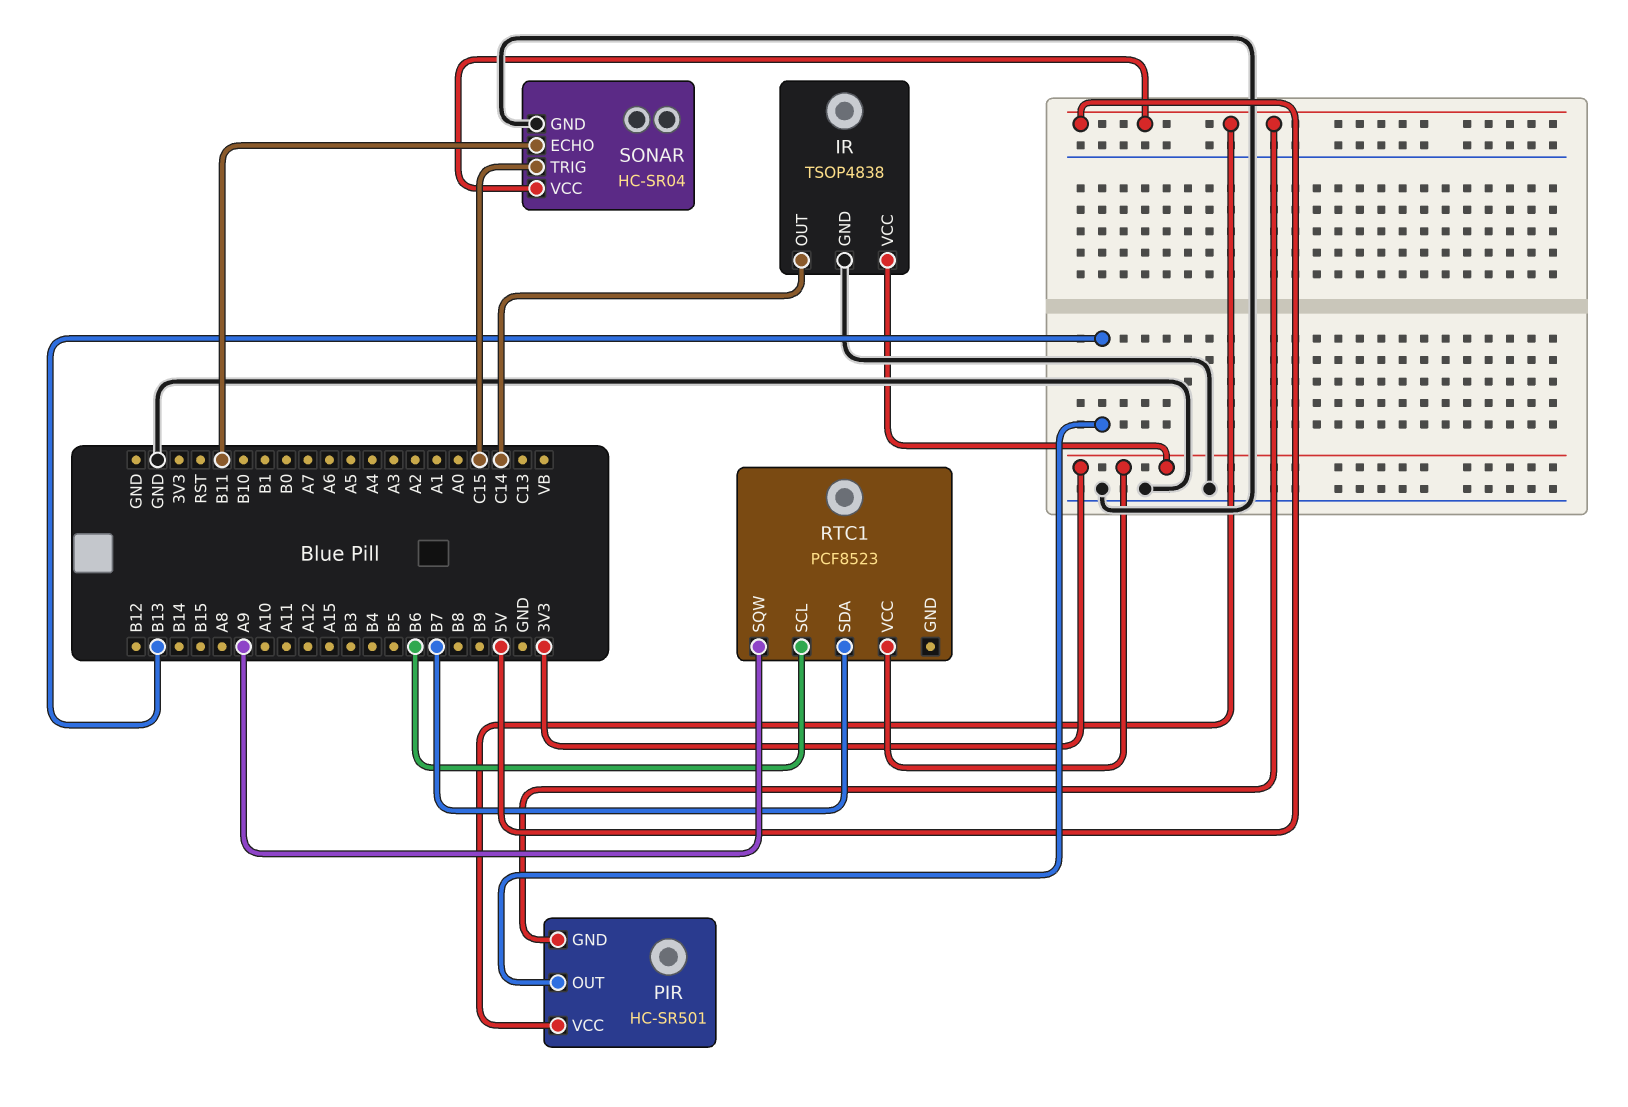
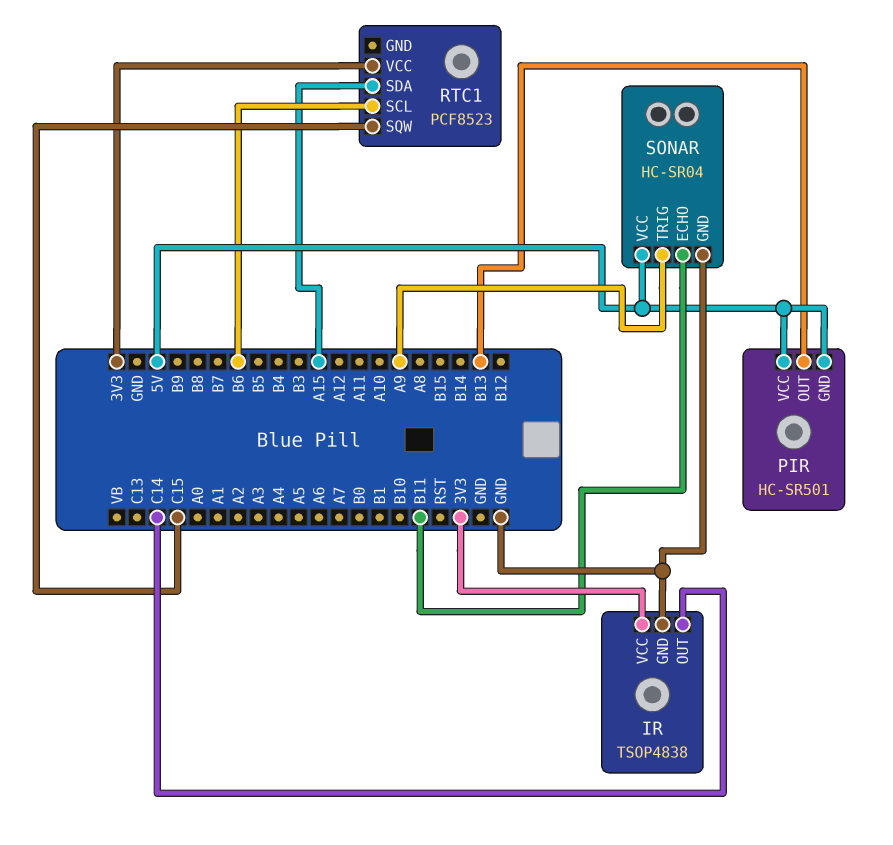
RTC1 pin SDA: B7 -> A15
RTC1 pin SQW: A9 -> C15
SONAR pin TRIG: C15 -> A9

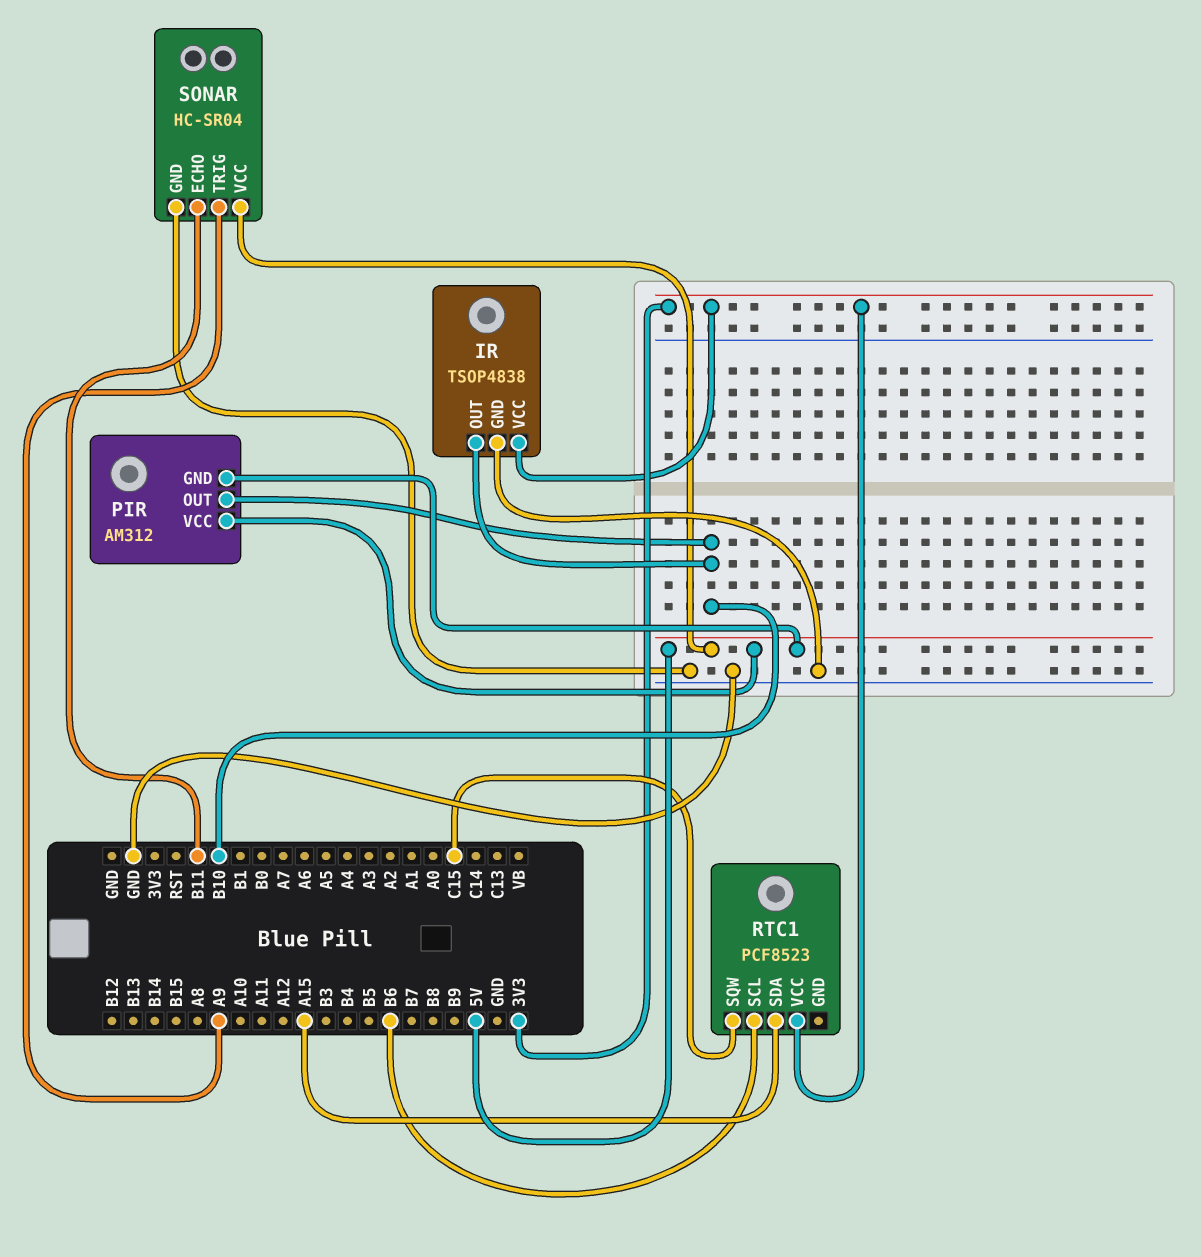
IR pin OUT: C14 -> B10
PIR: HC-SR501 -> AM312
PIR pin OUT: B13 -> B10

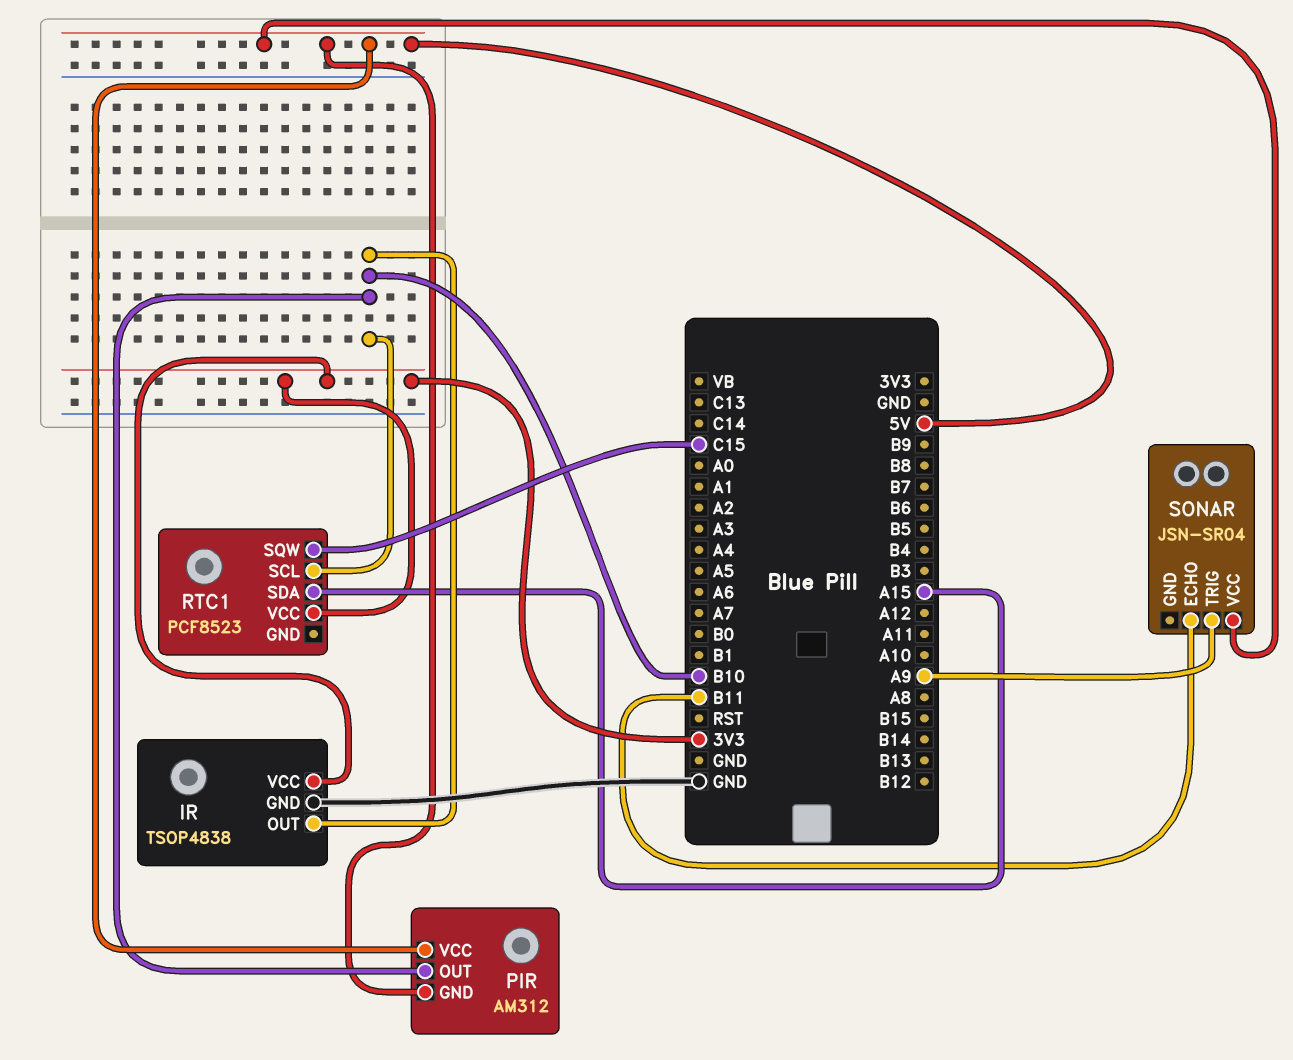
RTC1 pin SCL: B6 -> B10
SONAR: HC-SR04 -> JSN-SR04
SONAR pin GND: GND -> none

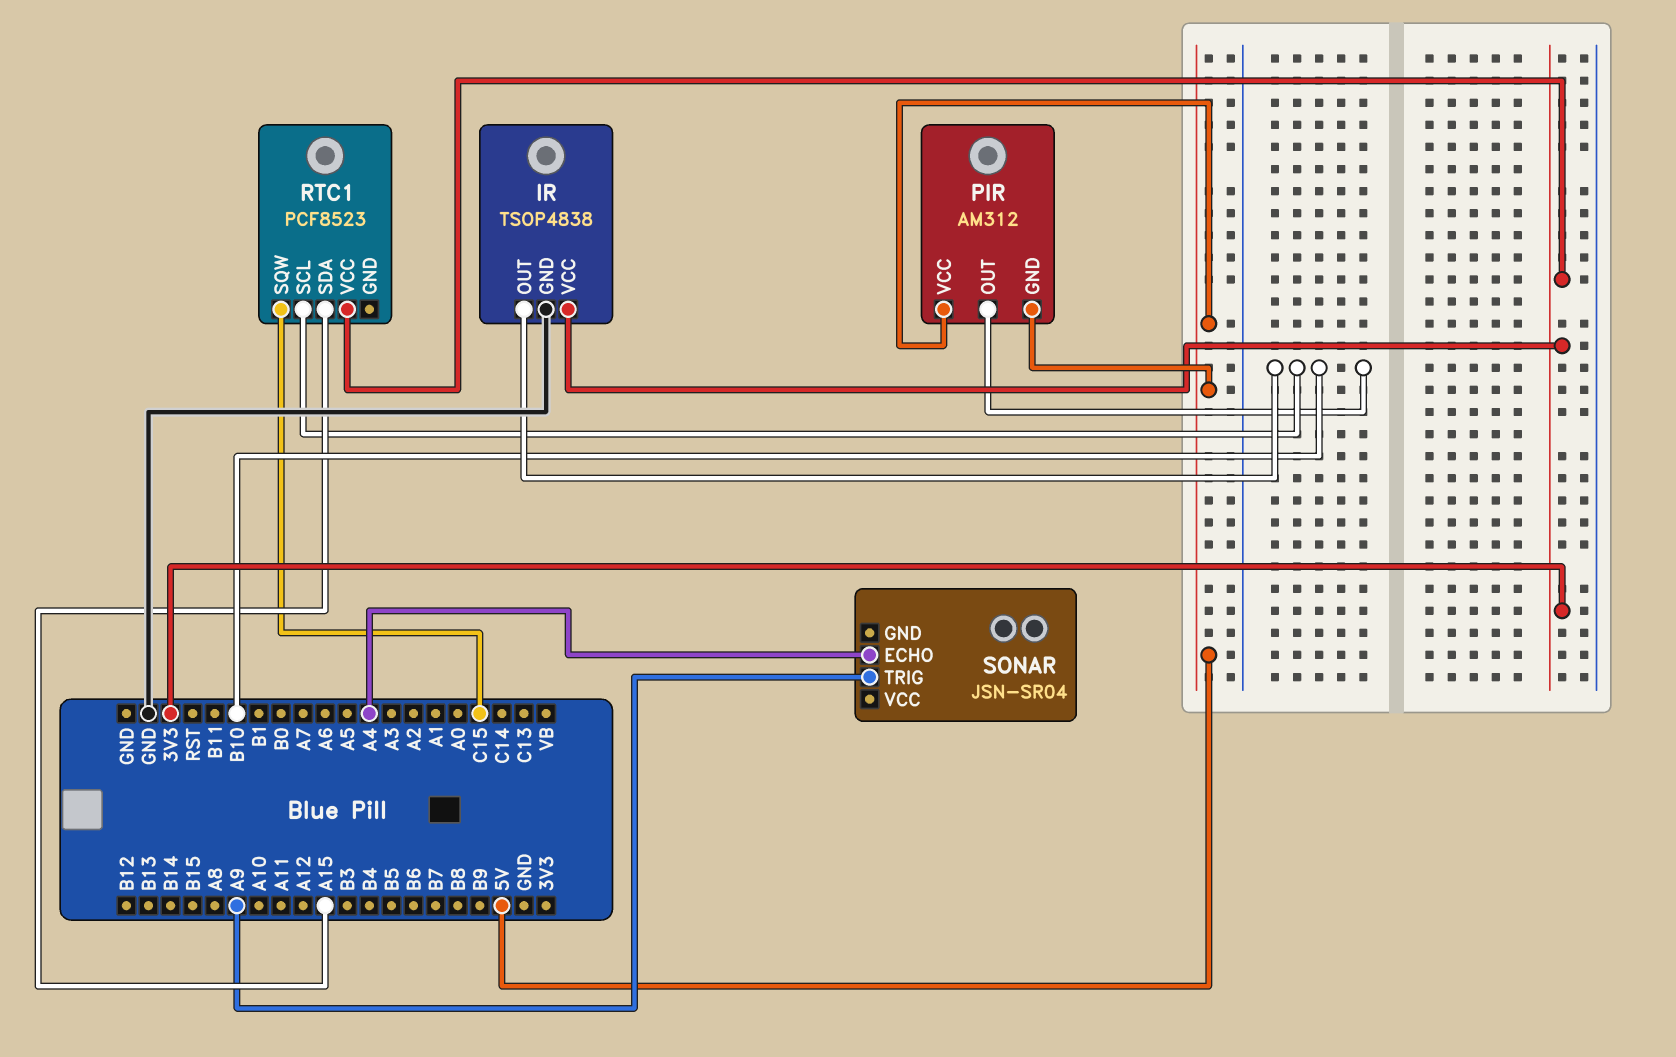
SONAR pin ECHO: B11 -> A4
SONAR pin VCC: 5V -> none

